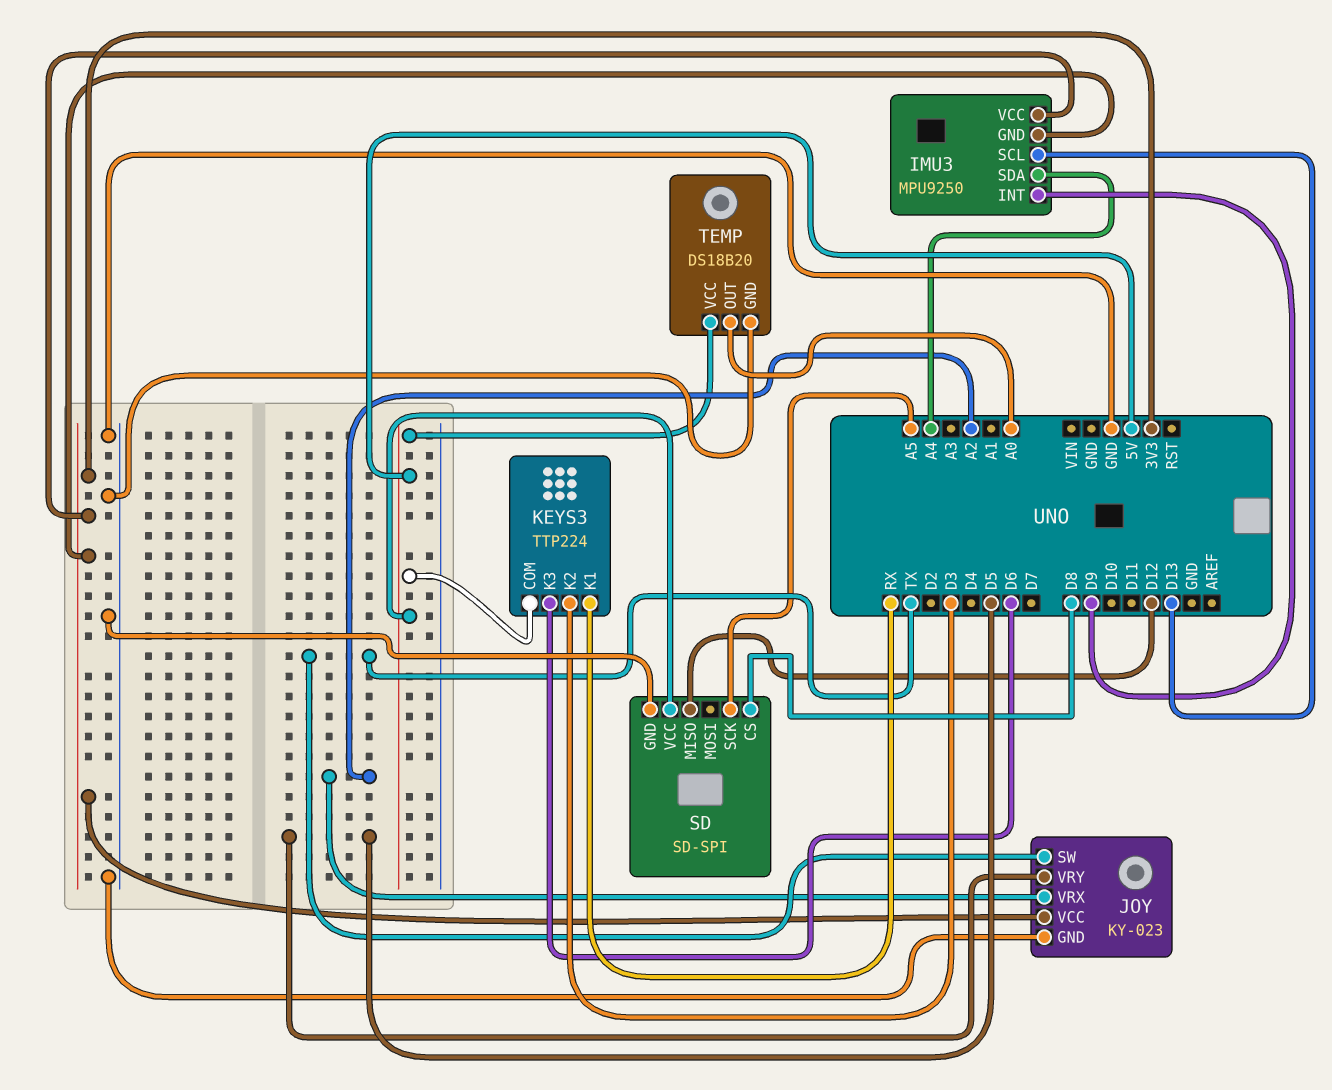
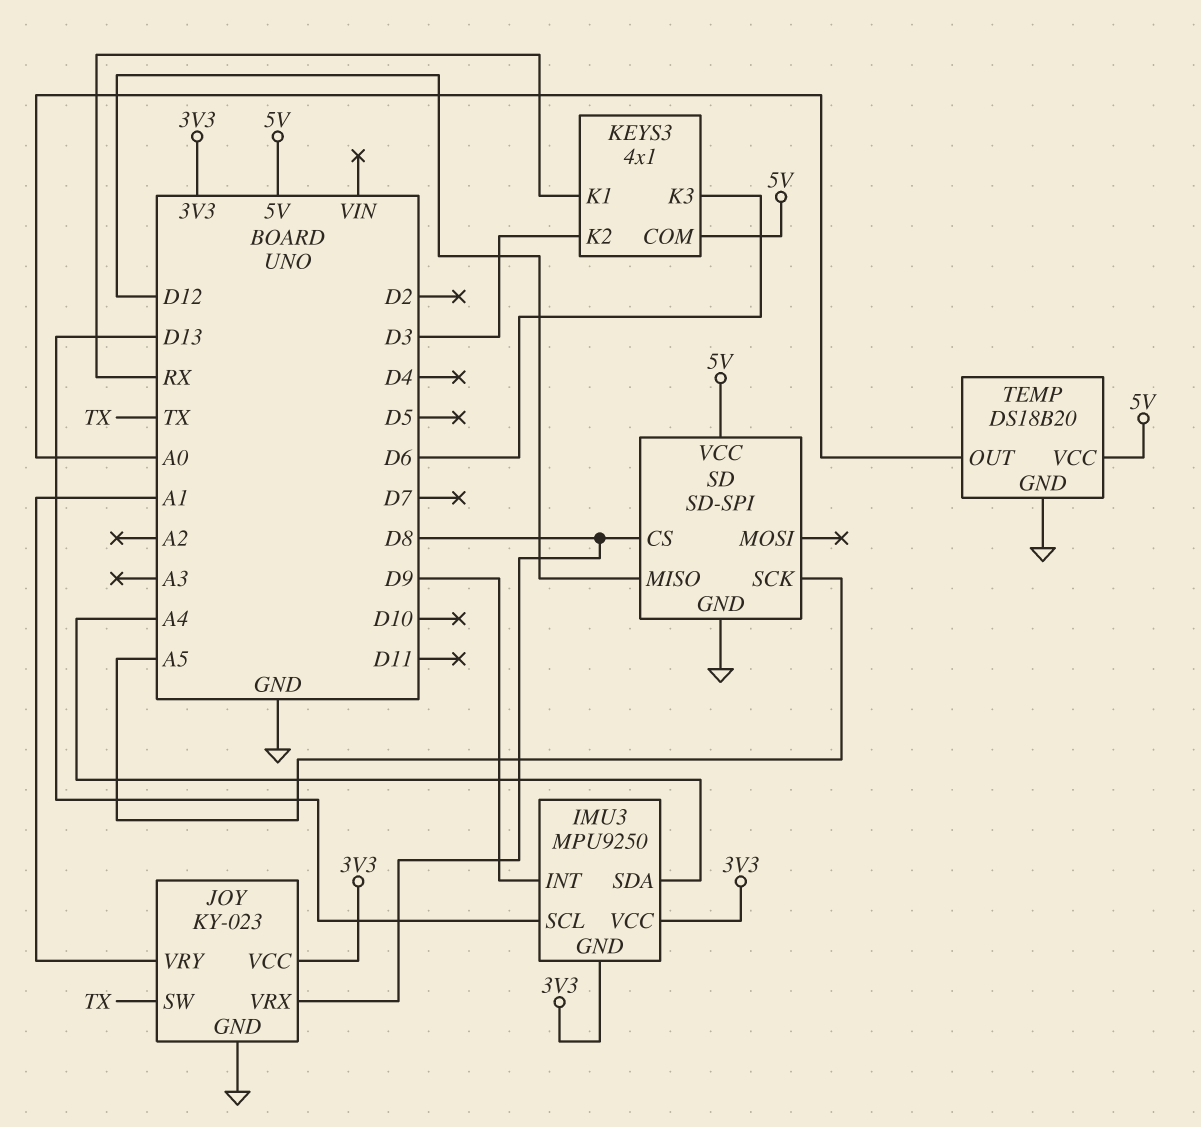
JOY pin VRX: A2 -> D8
JOY pin VRY: D5 -> A1
KEYS3: TTP224 -> 4x1

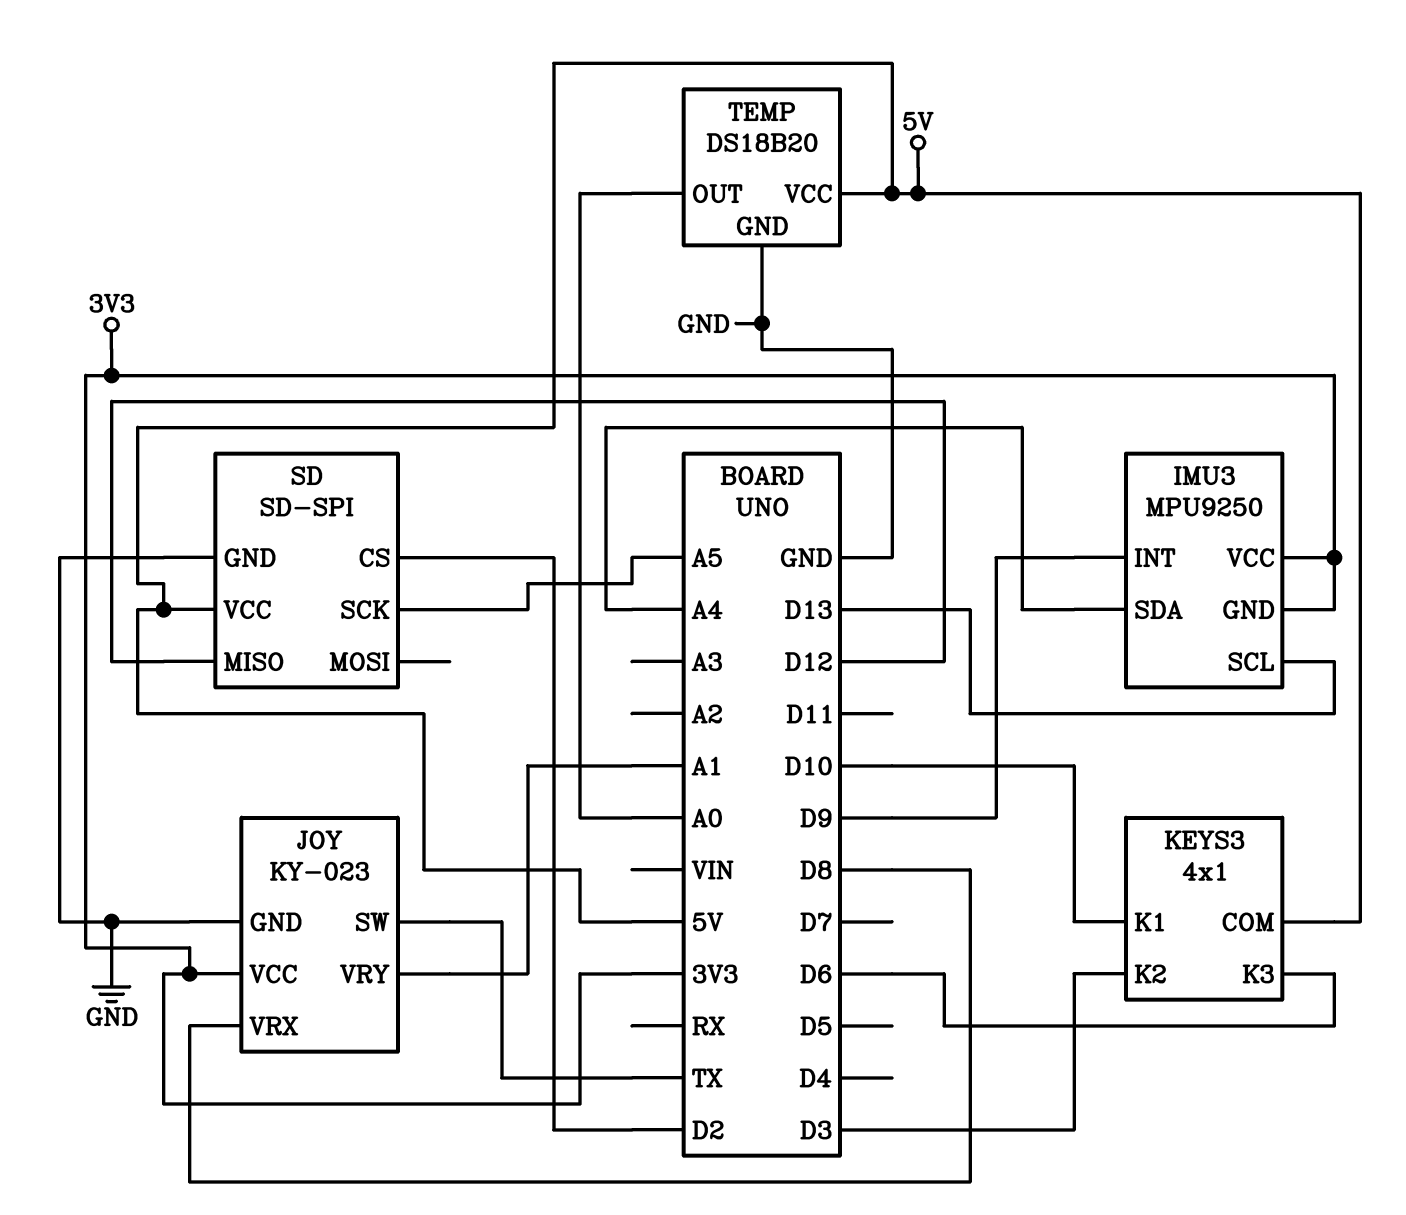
KEYS3 pin K1: RX -> D10
SD pin CS: D8 -> D2

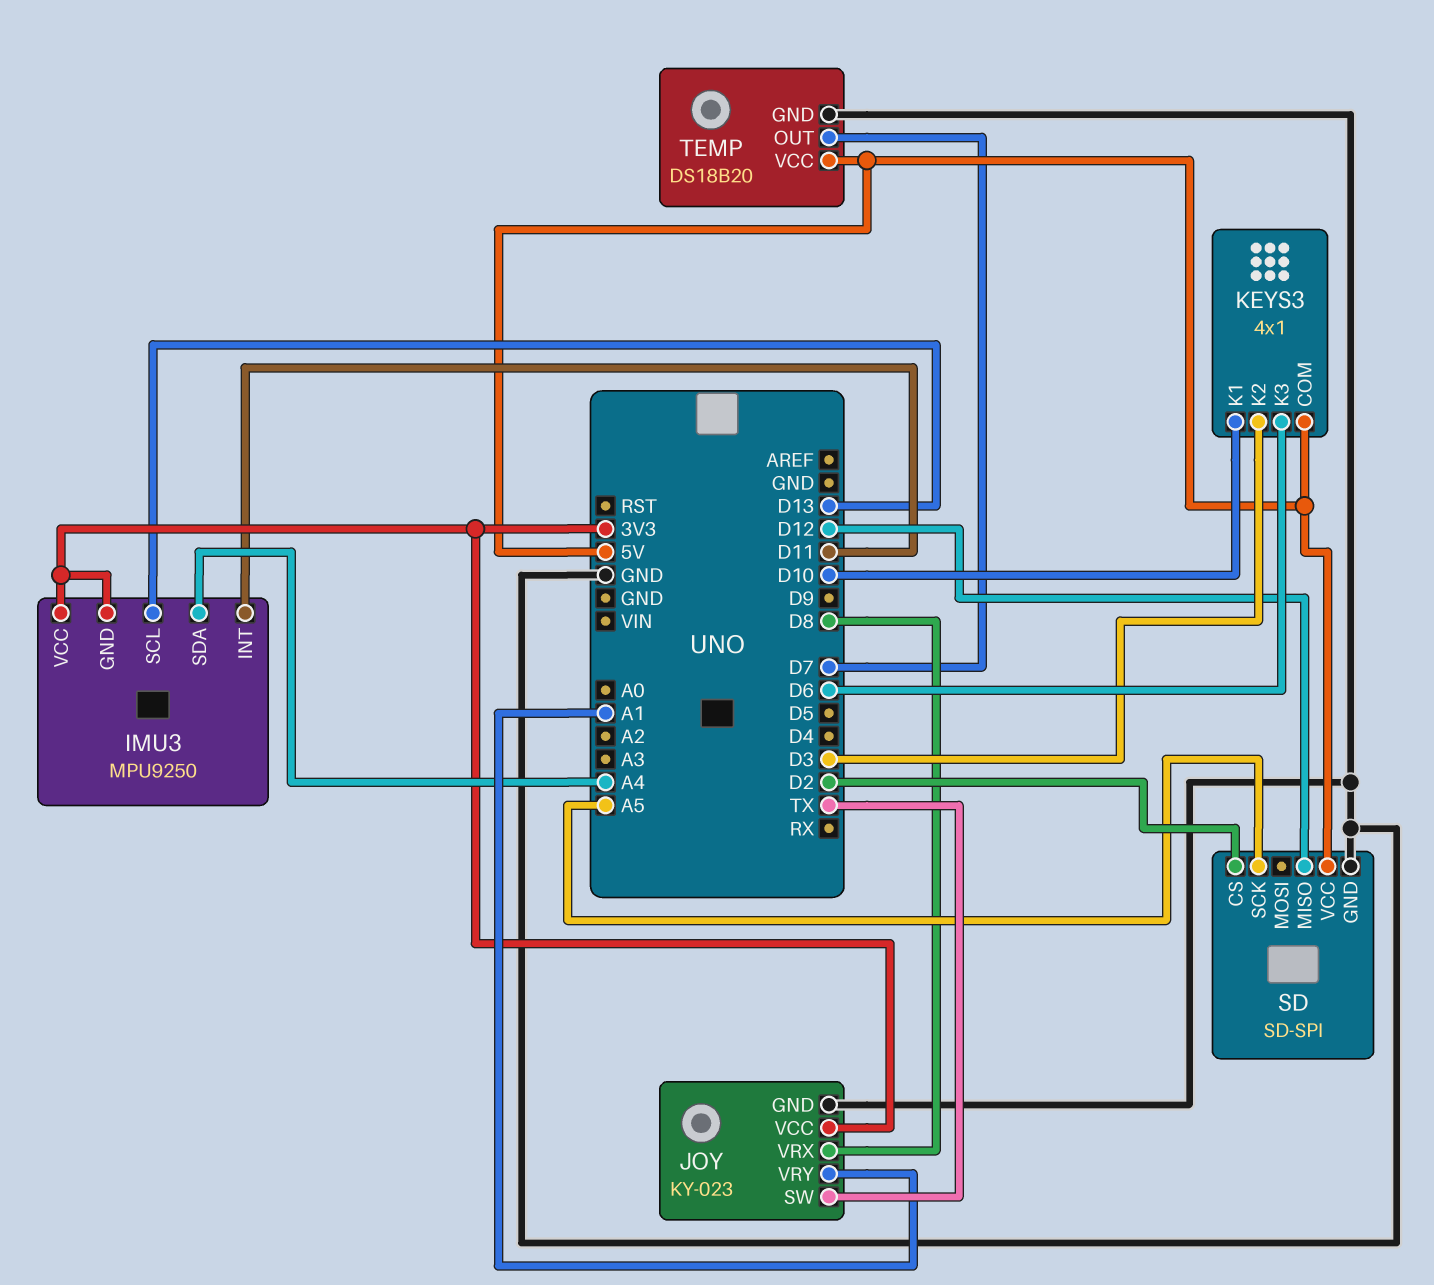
IMU3 pin INT: D9 -> D11
TEMP pin OUT: A0 -> D7

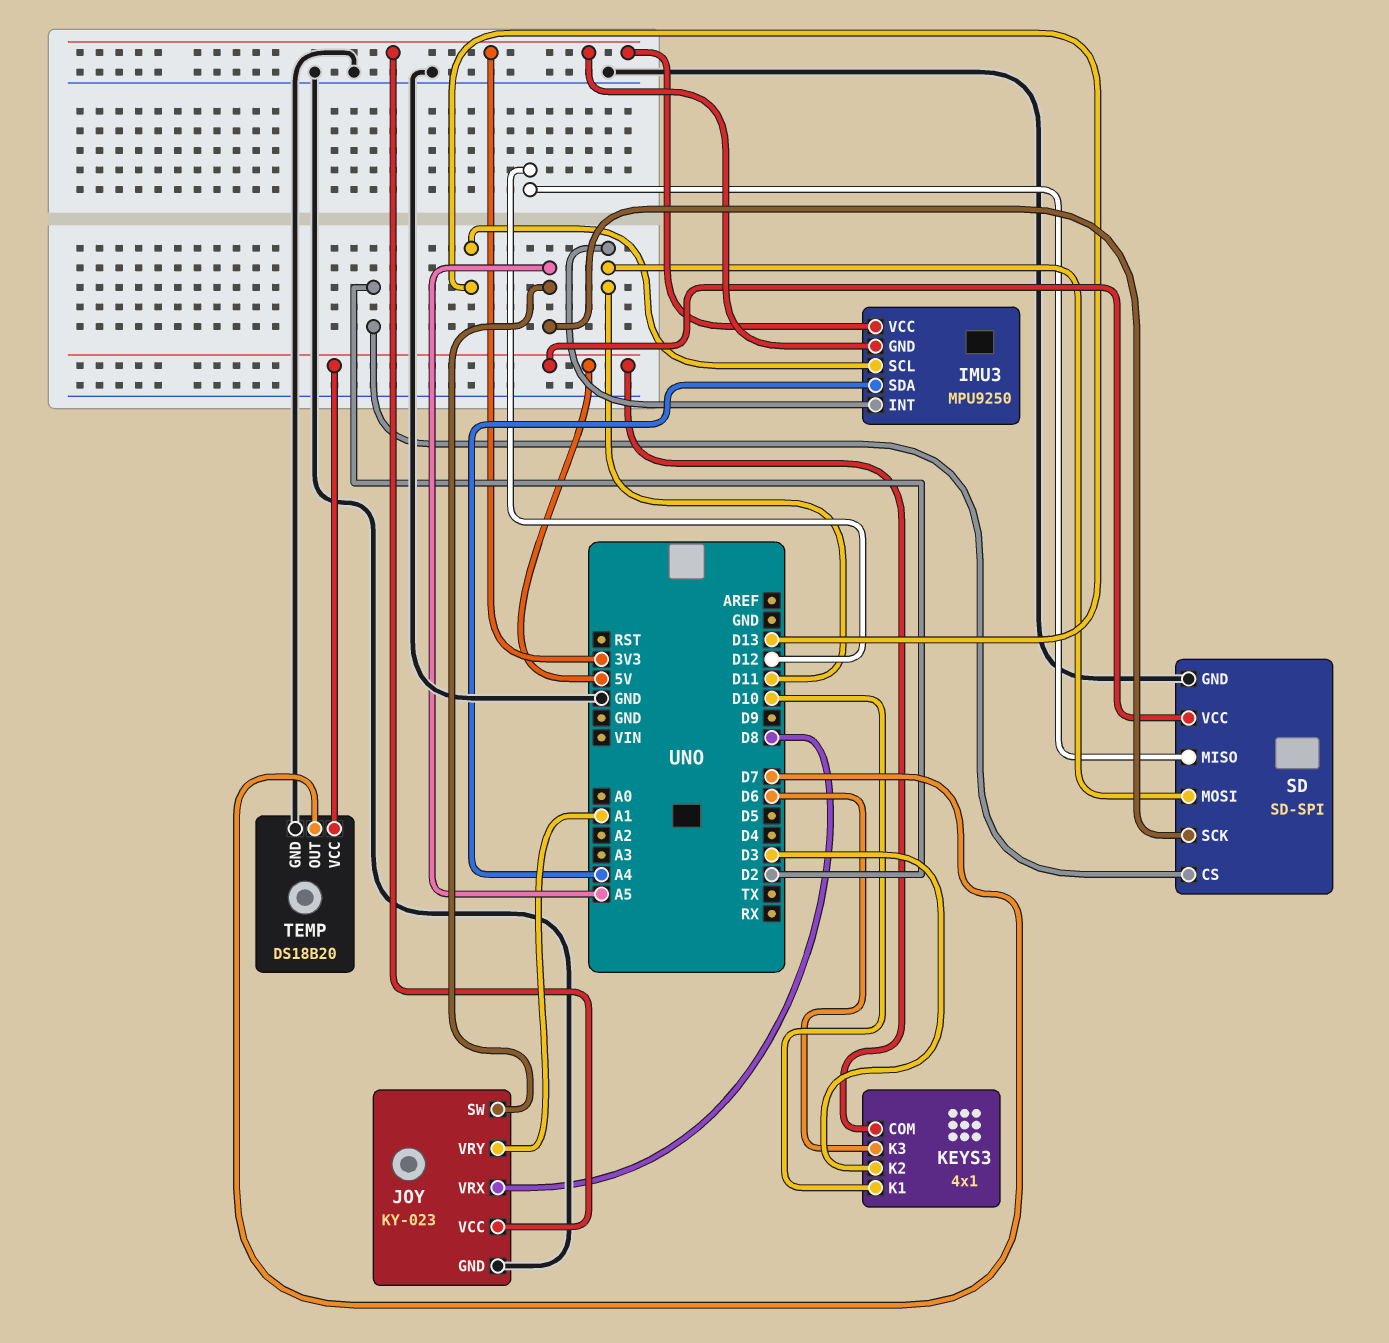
JOY pin SW: TX -> A5
SD pin MOSI: none -> D11

